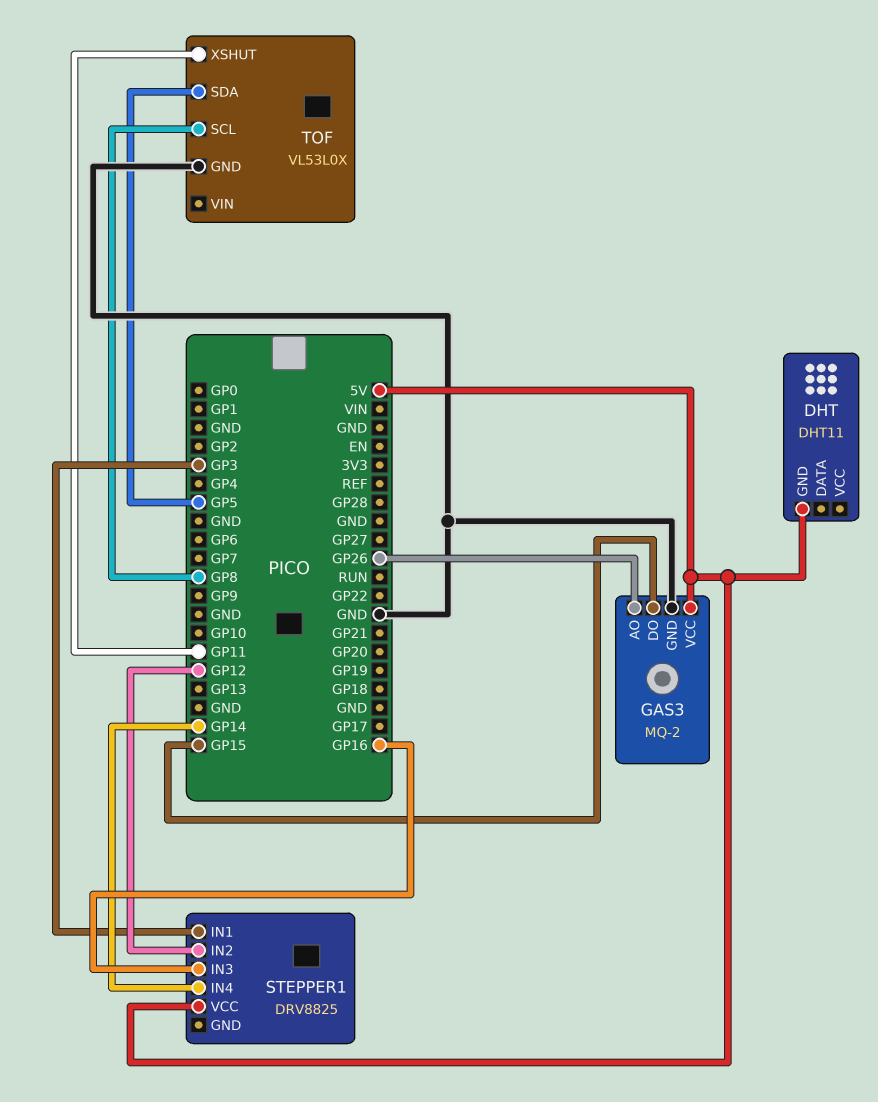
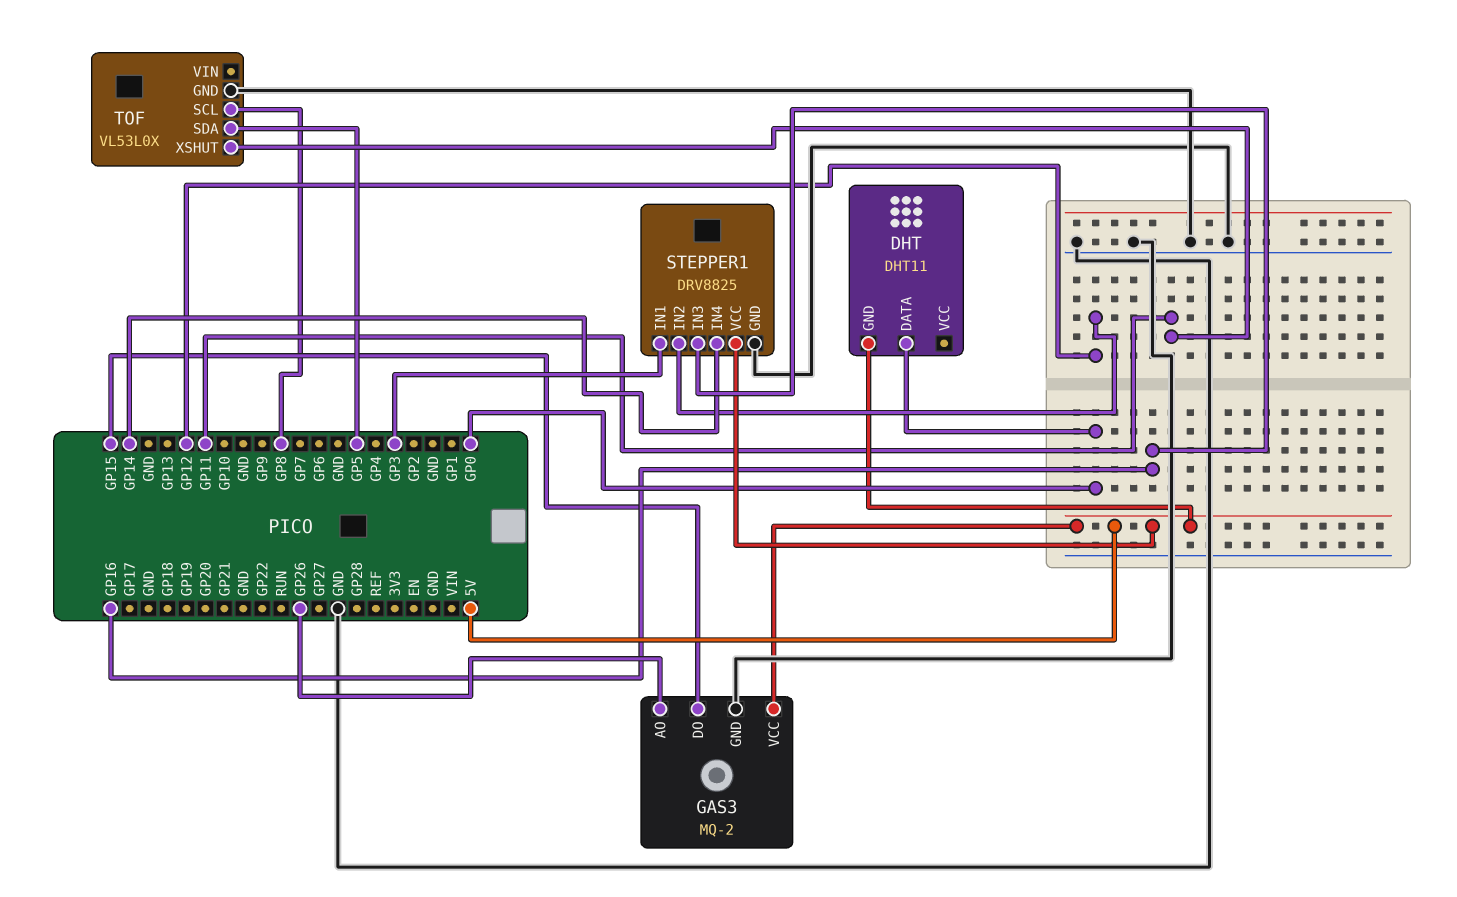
DHT pin DATA: none -> GP0
STEPPER1 pin GND: none -> GND

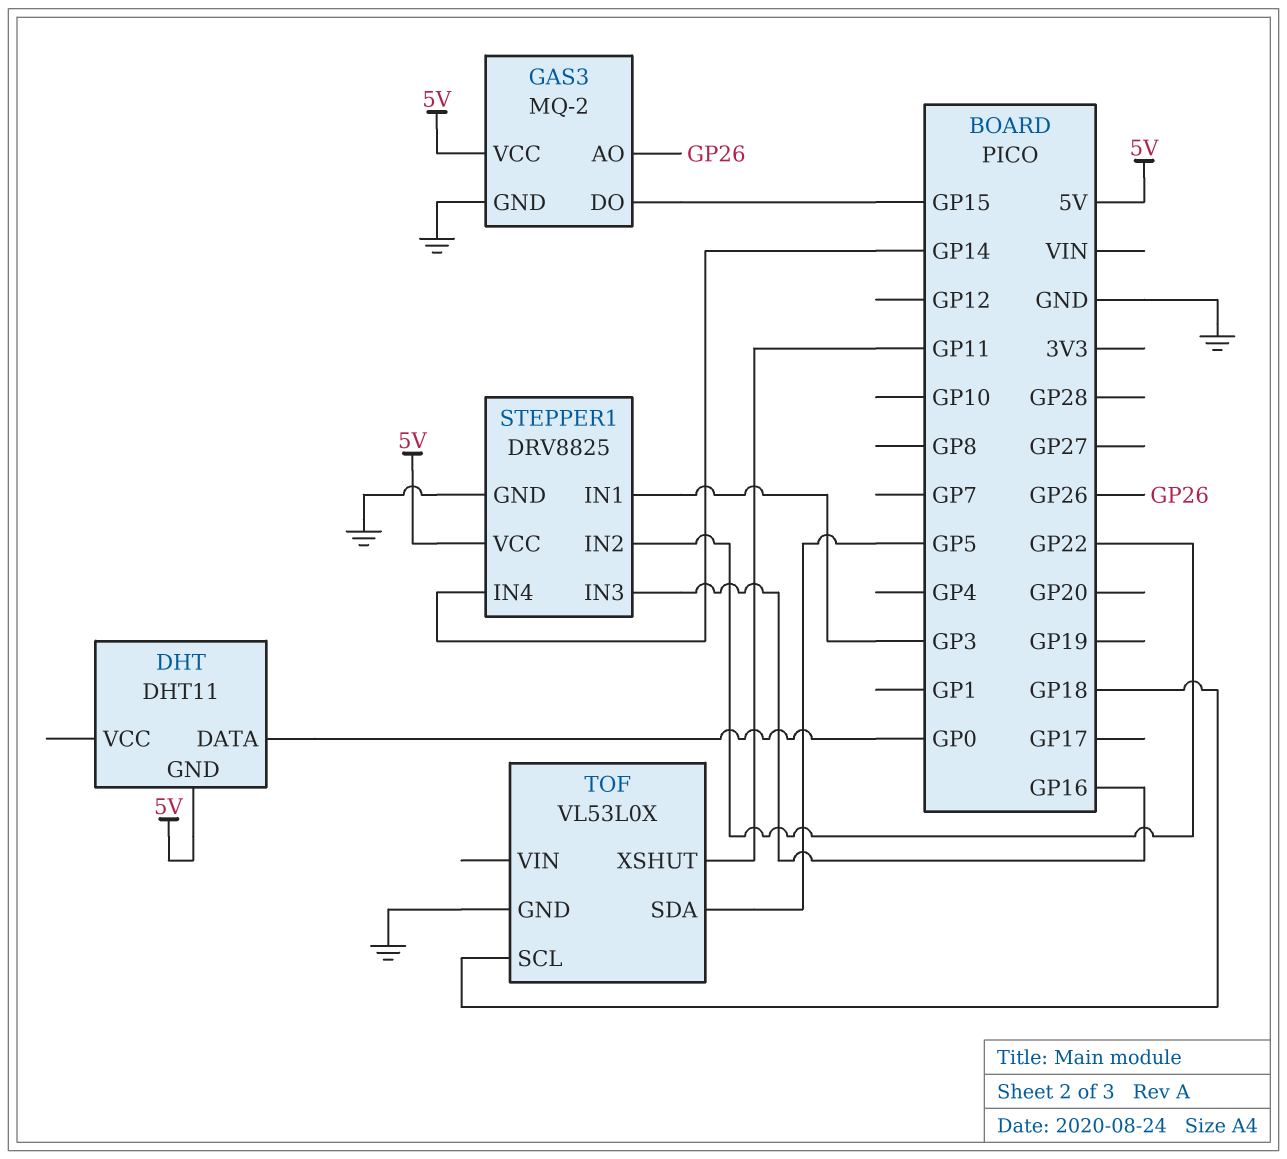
STEPPER1 pin IN2: GP12 -> GP22
TOF pin SCL: GP8 -> GP18

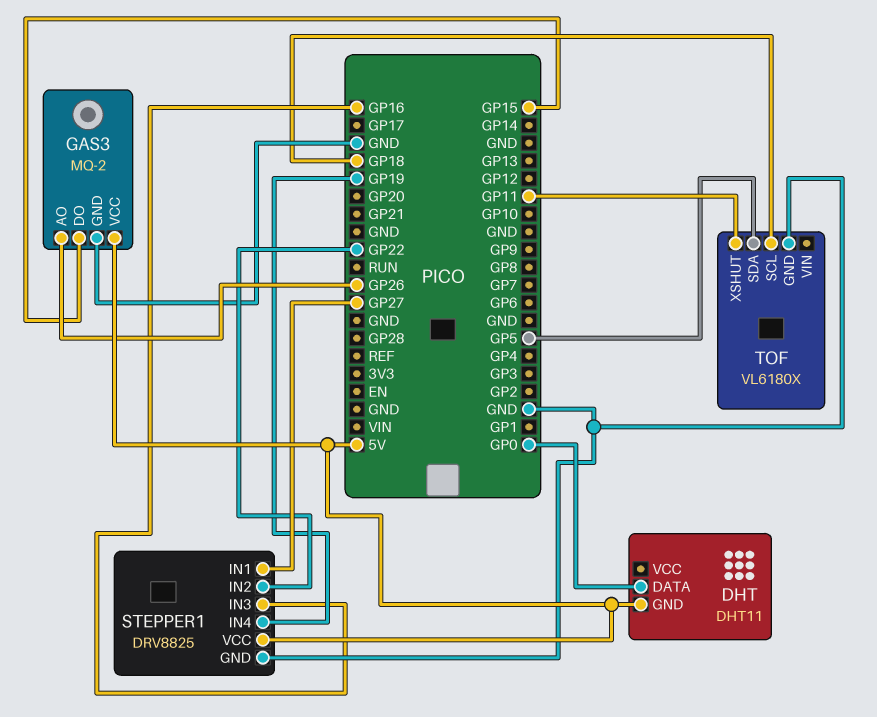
STEPPER1 pin IN1: GP3 -> GP27
STEPPER1 pin IN4: GP14 -> GP19
TOF: VL53L0X -> VL6180X

